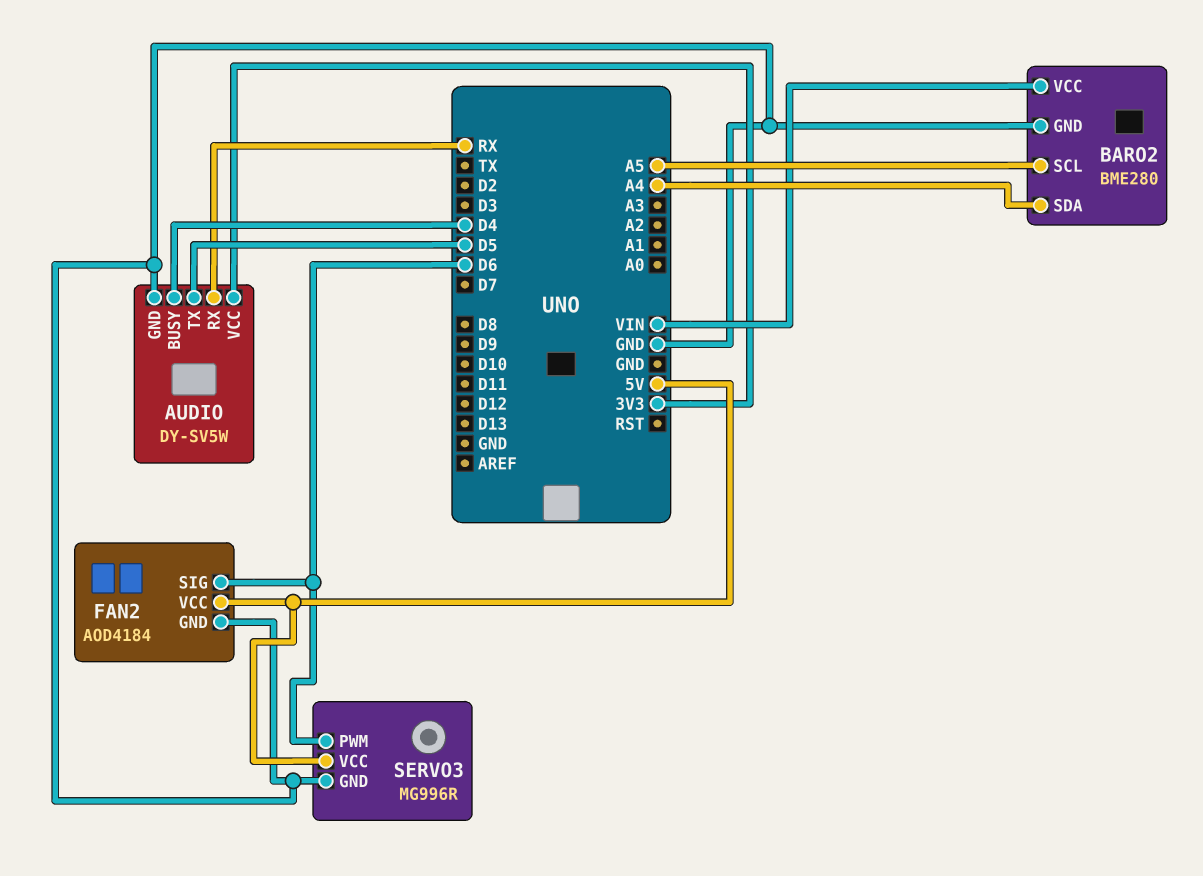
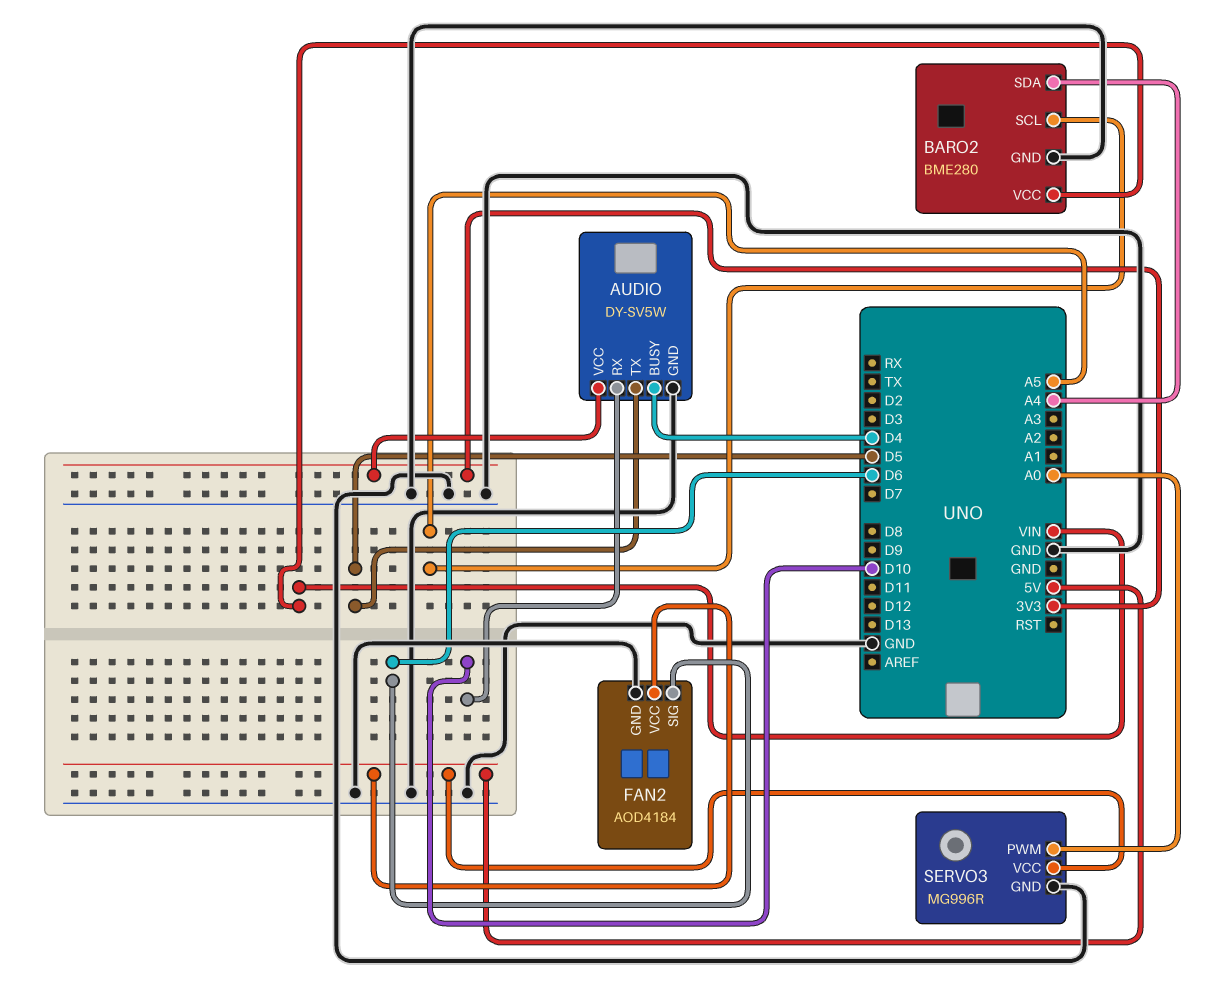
AUDIO pin RX: RX -> D10
SERVO3 pin PWM: D6 -> A0

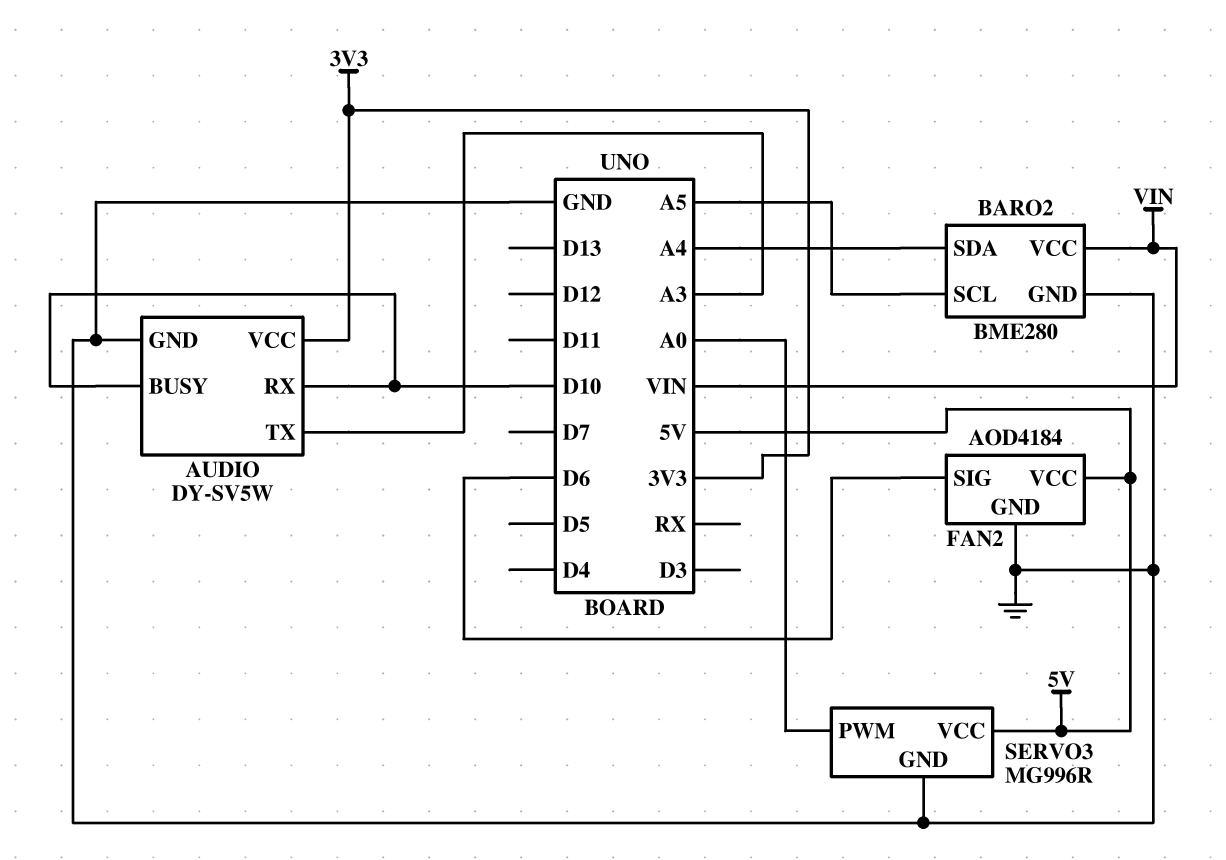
AUDIO pin BUSY: D4 -> D10
AUDIO pin TX: D5 -> A3

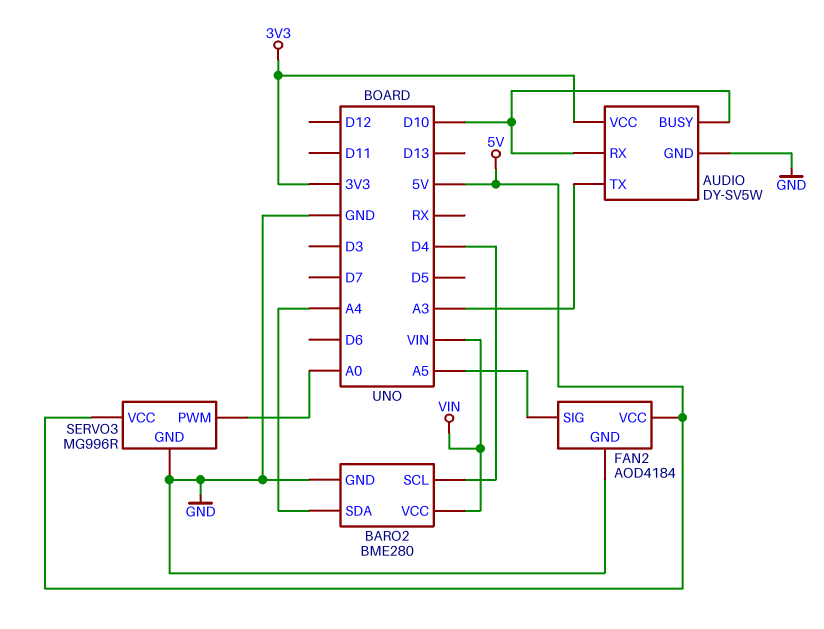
BARO2 pin SCL: A5 -> D4
FAN2 pin SIG: D6 -> A5

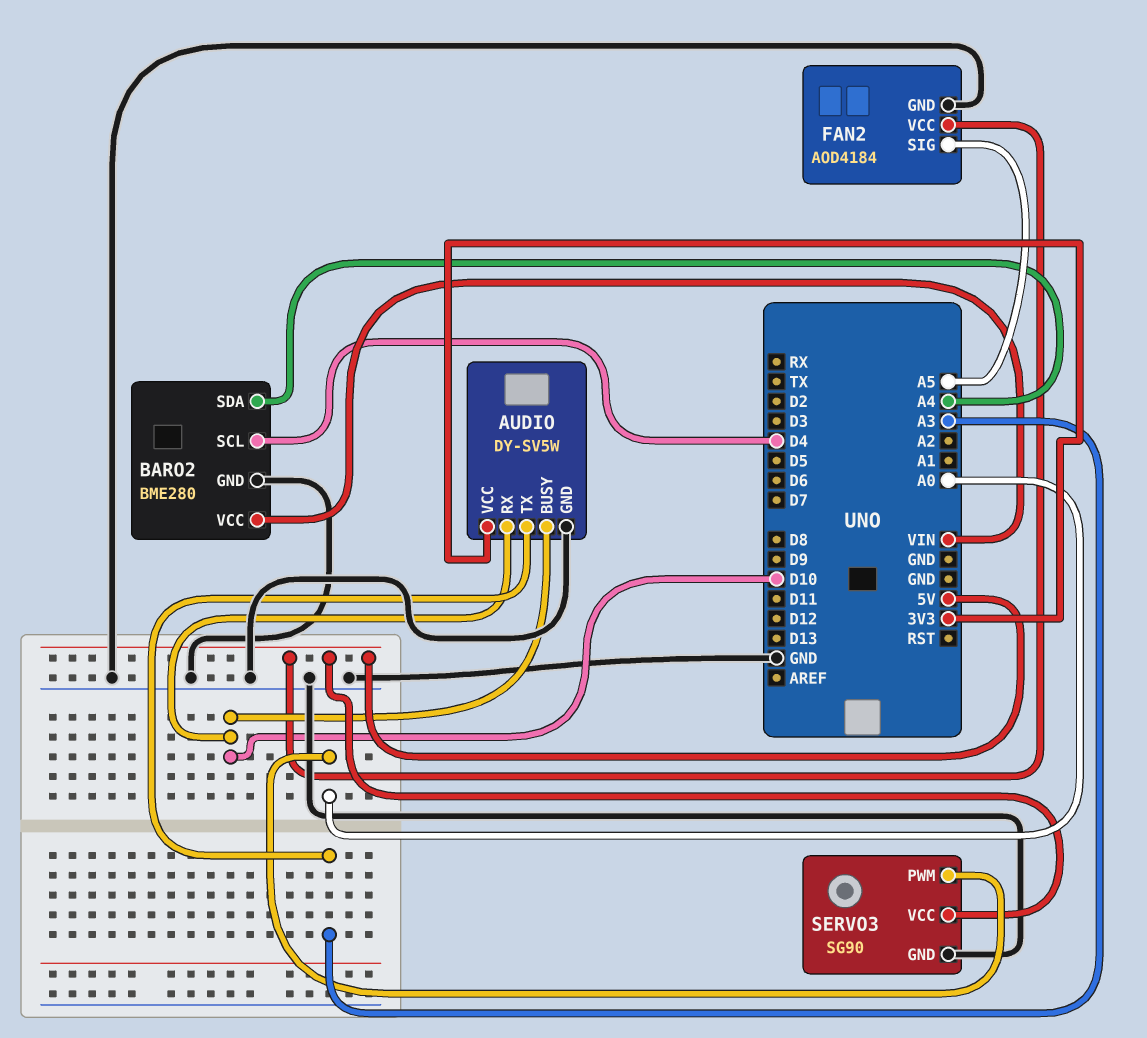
SERVO3: MG996R -> SG90

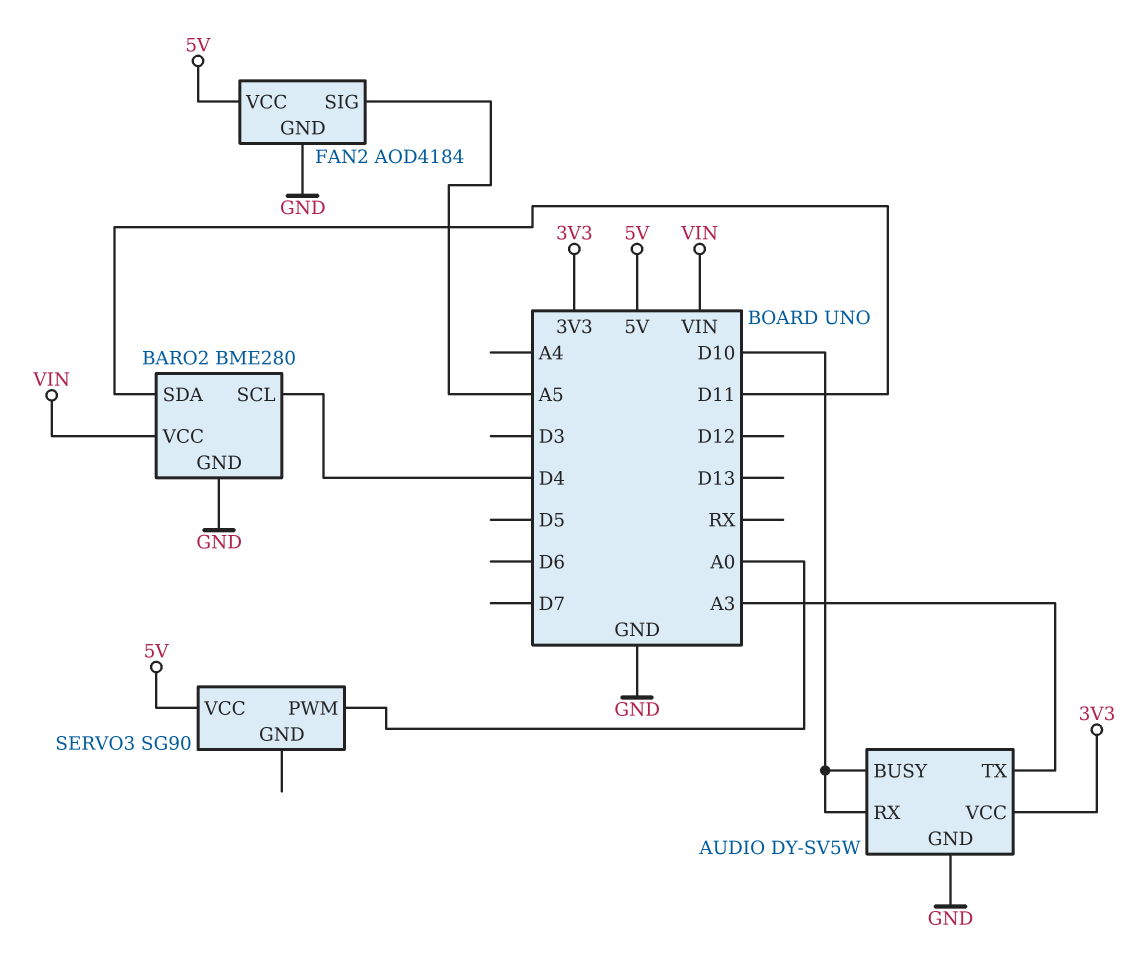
BARO2 pin SDA: A4 -> D11
SERVO3 pin GND: GND -> none

